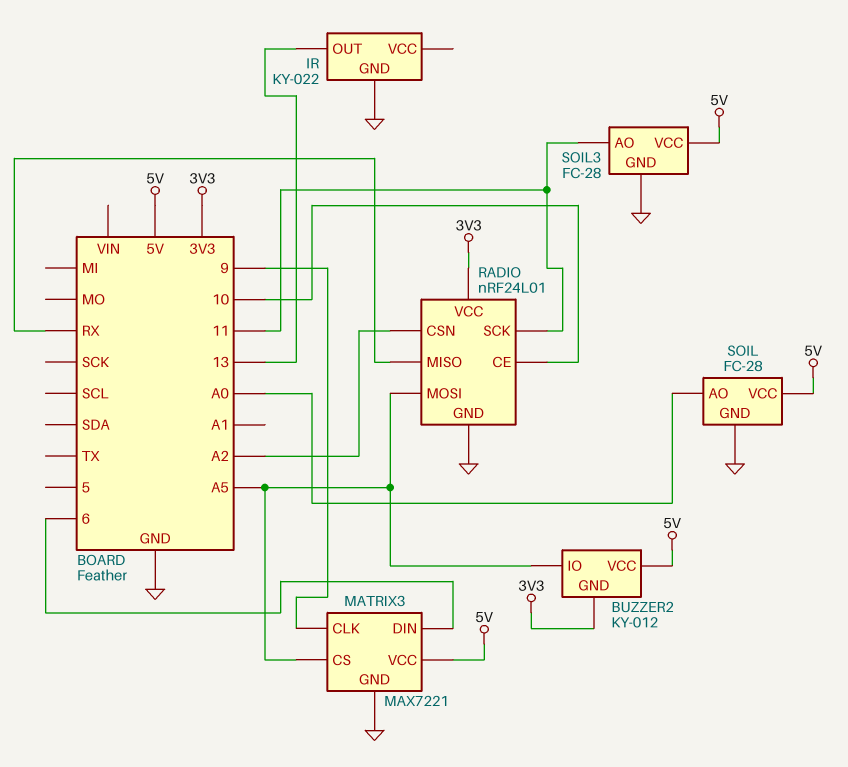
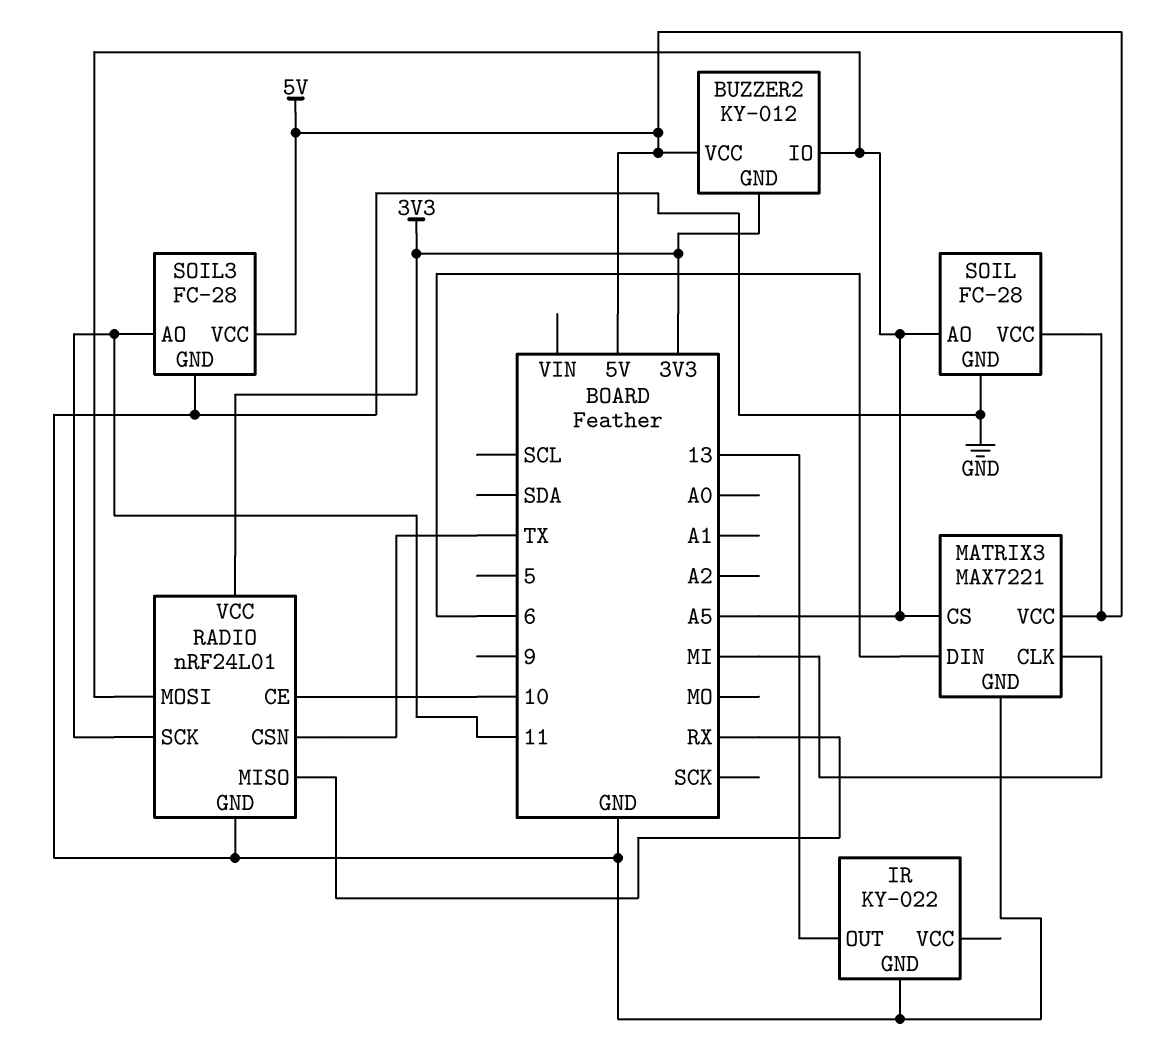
MATRIX3 pin CLK: 9 -> MI
RADIO pin CSN: A2 -> TX
SOIL pin AO: A0 -> A5

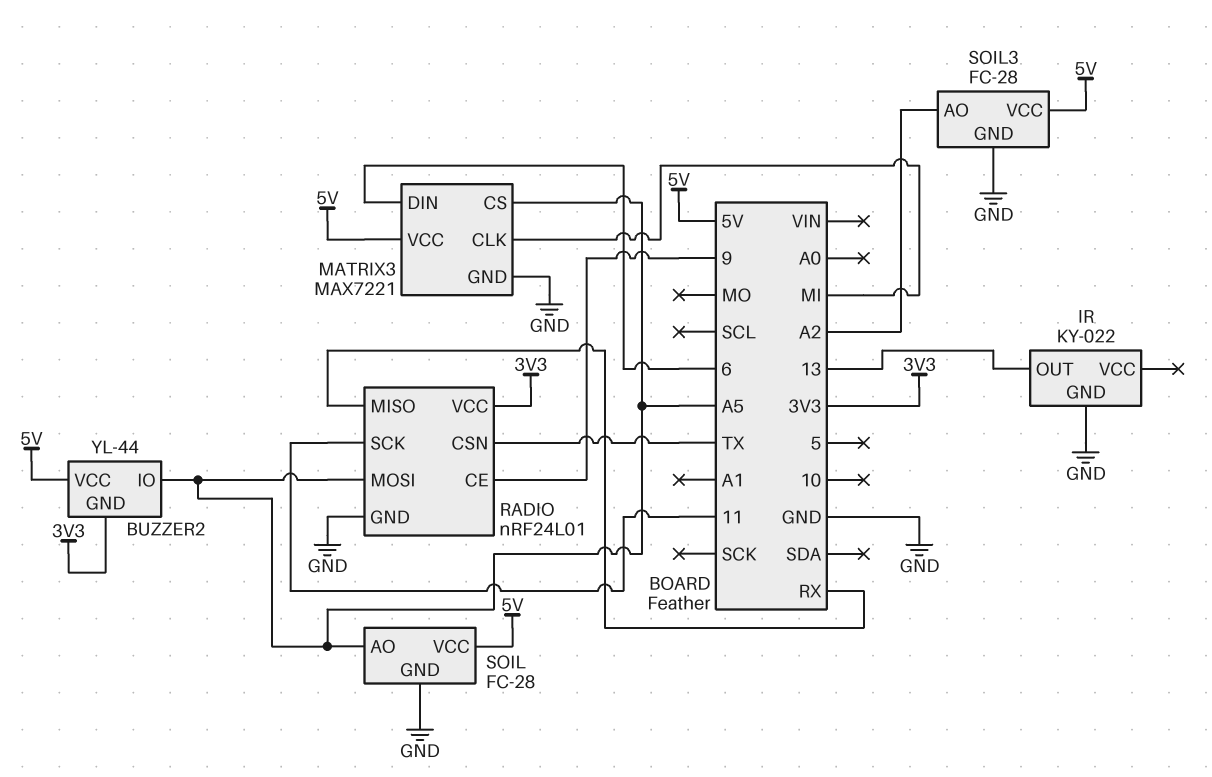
BUZZER2: KY-012 -> YL-44
RADIO pin CE: 10 -> 9
SOIL3 pin AO: 11 -> A2

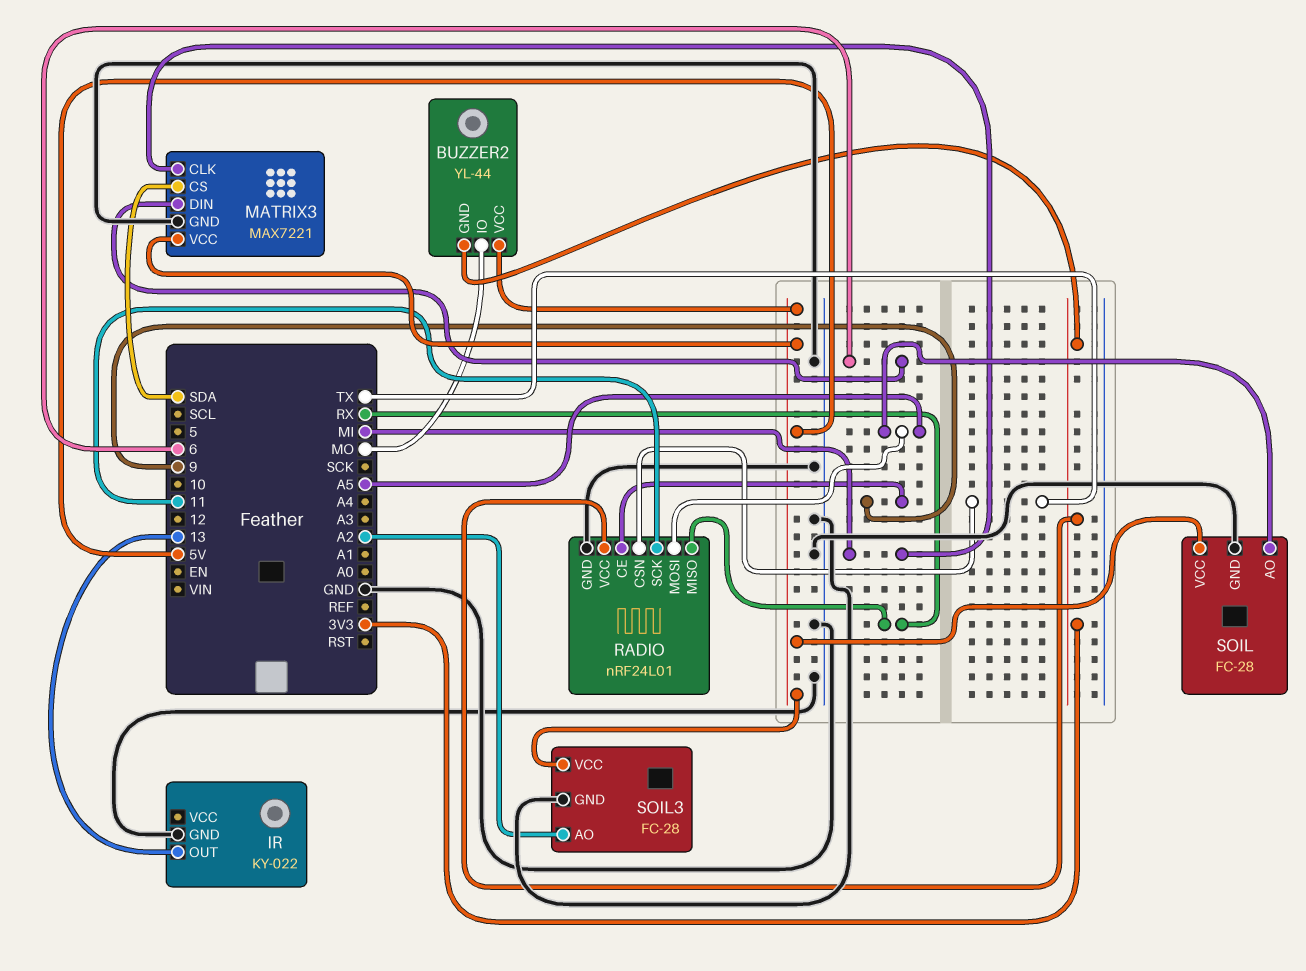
BUZZER2 pin IO: A5 -> MO
MATRIX3 pin CS: A5 -> SDA

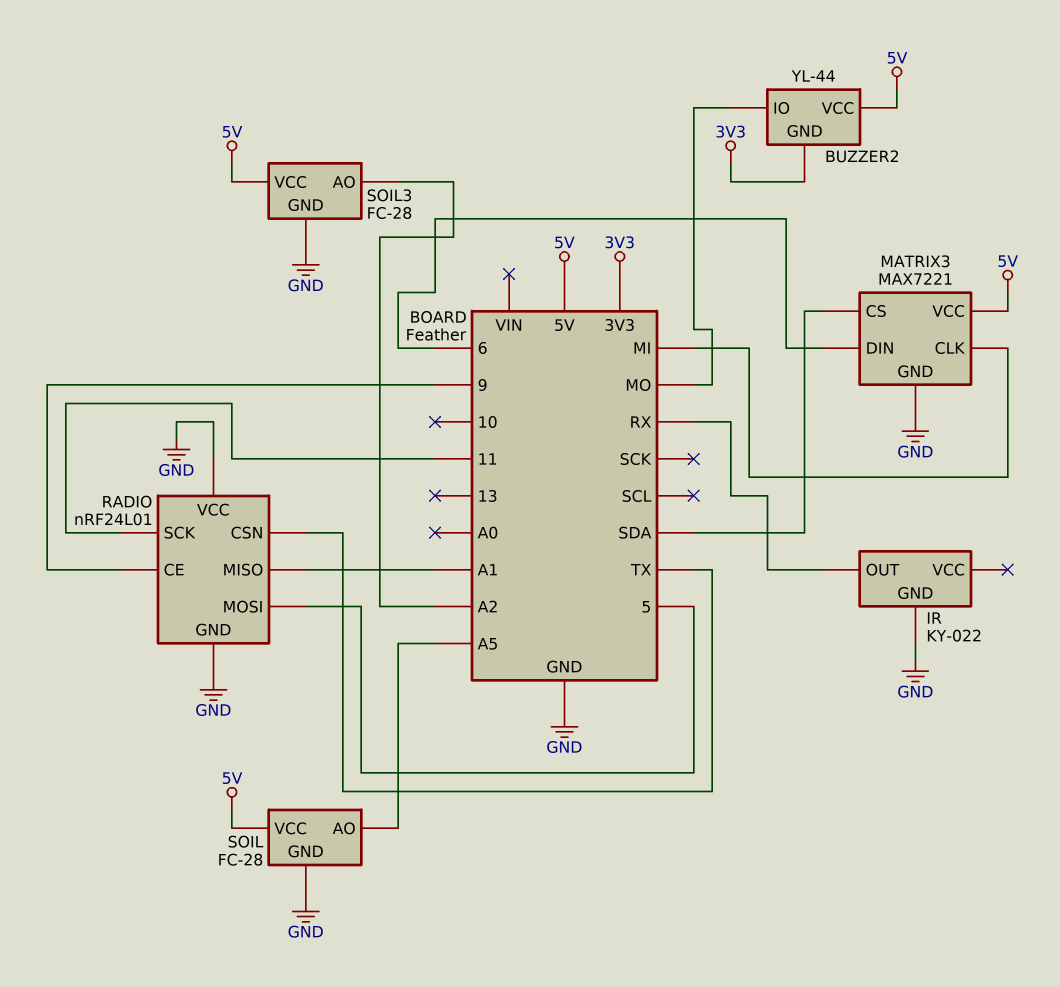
IR pin OUT: 13 -> RX
RADIO pin MISO: RX -> A1
RADIO pin MOSI: A5 -> 5
RADIO pin VCC: 3V3 -> GND

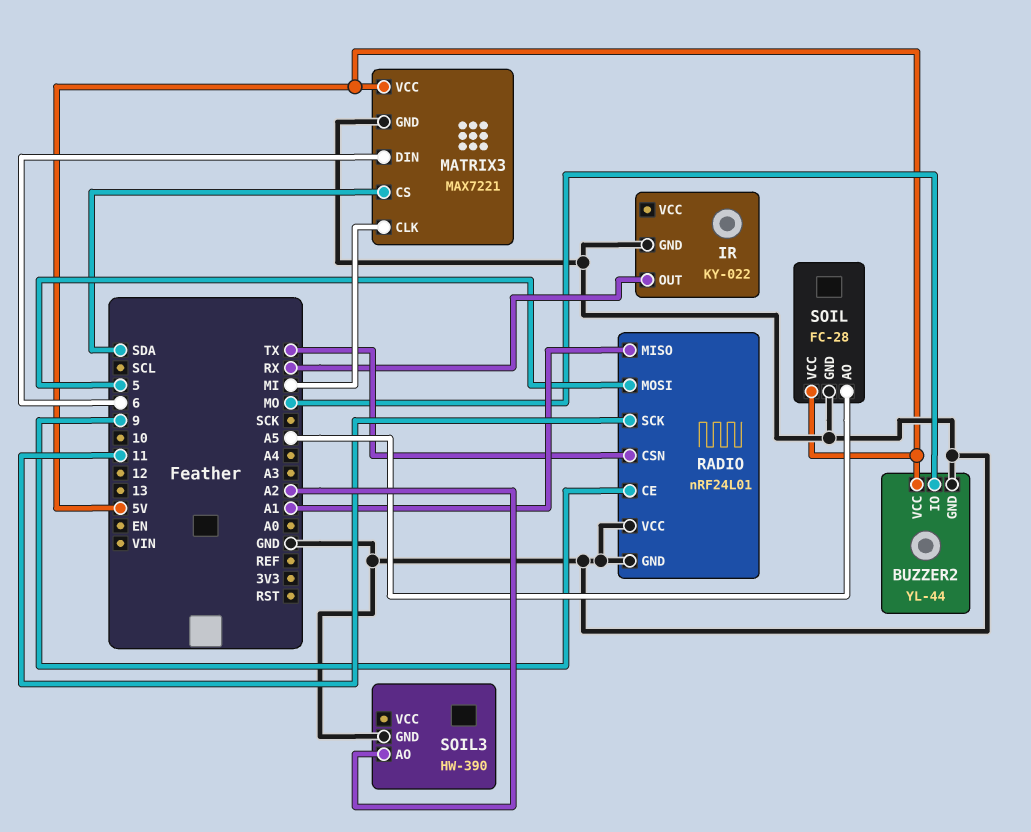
BUZZER2 pin GND: 3V3 -> GND
SOIL3: FC-28 -> HW-390
SOIL3 pin VCC: 5V -> none

